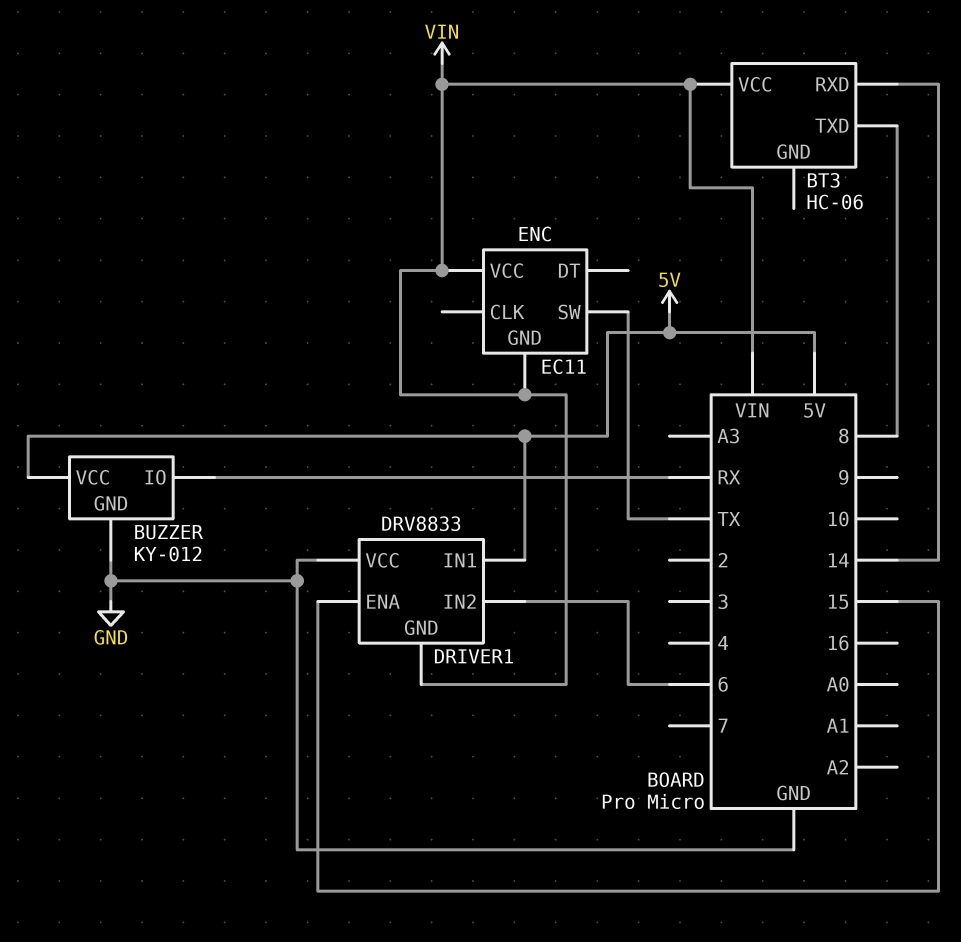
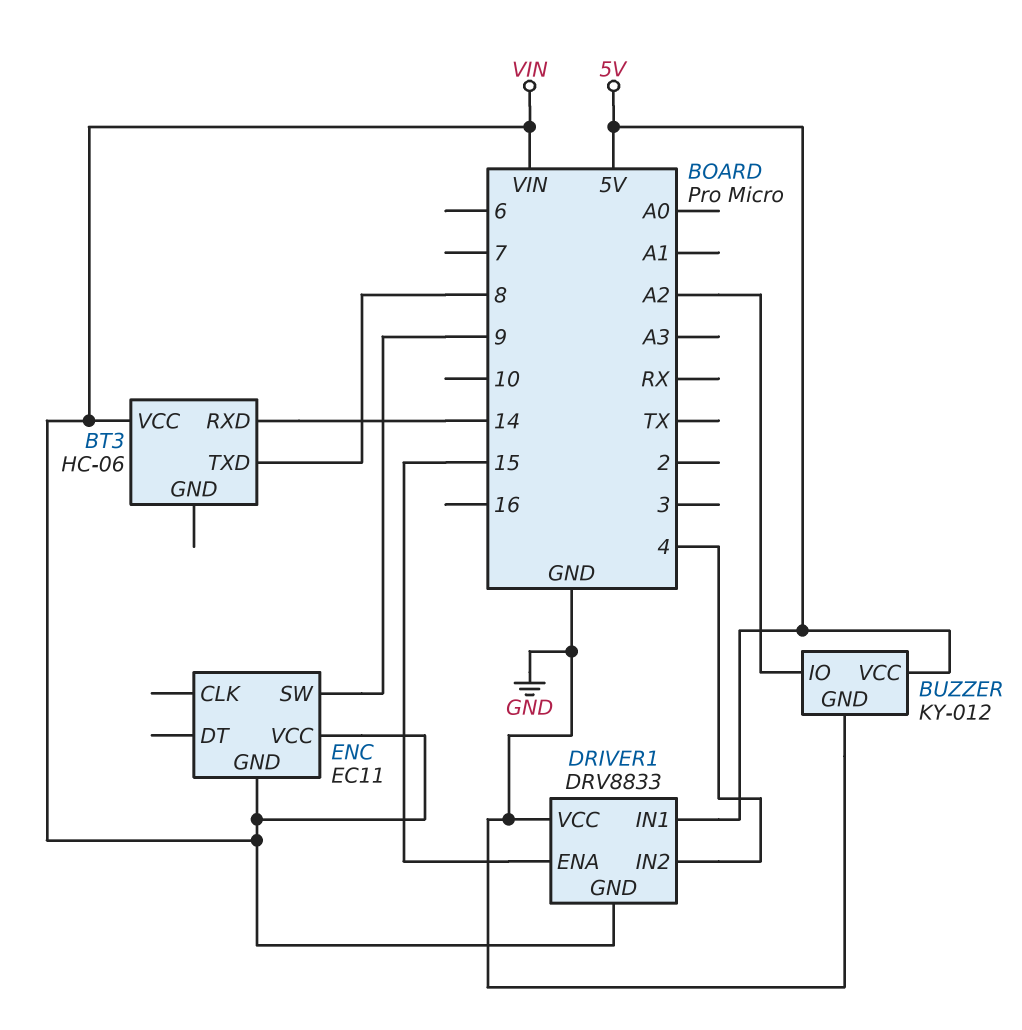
BUZZER pin IO: RX -> A2
DRIVER1 pin IN2: 6 -> 4
ENC pin SW: TX -> 9

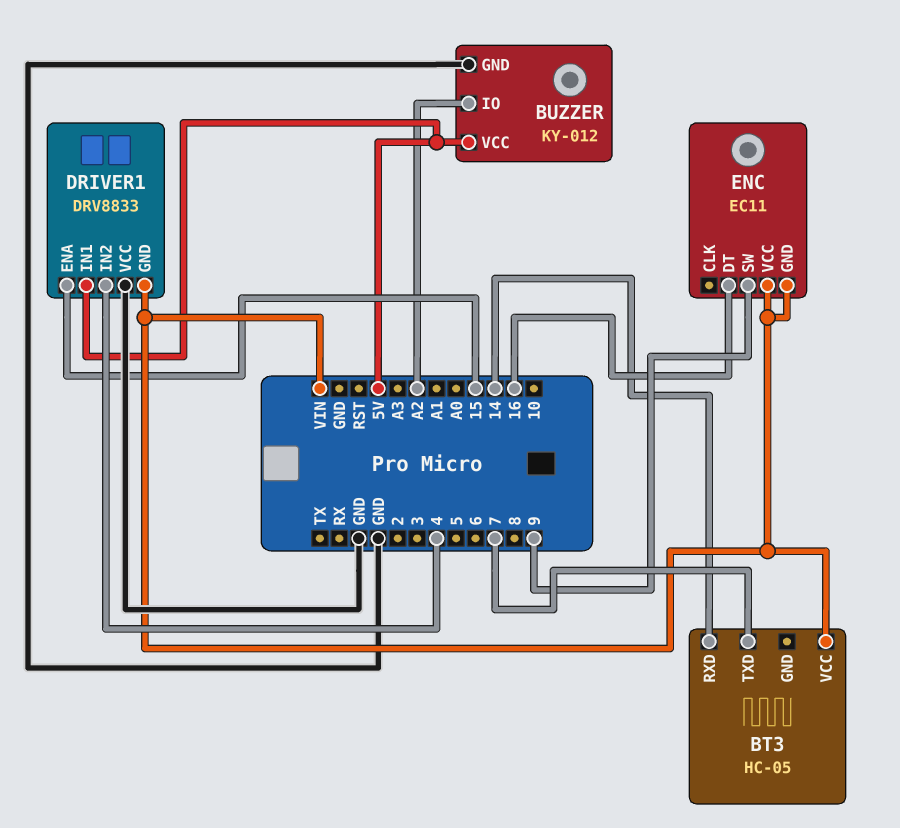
BT3: HC-06 -> HC-05
BT3 pin TXD: 8 -> 7
ENC pin DT: none -> 16

